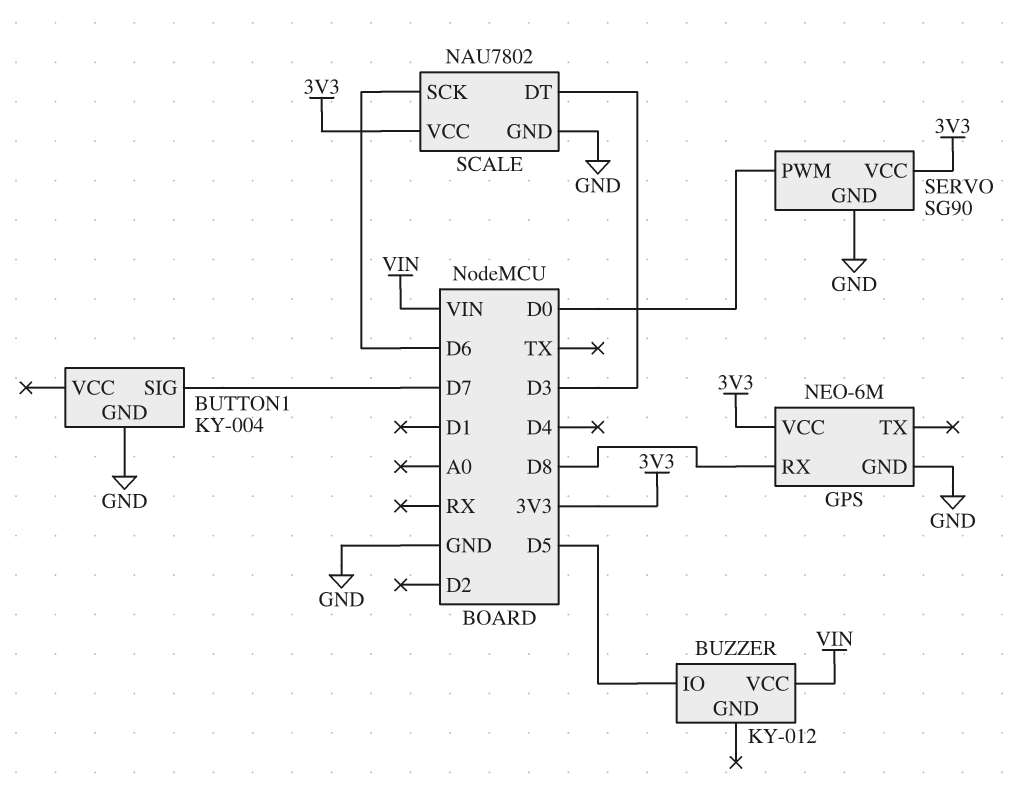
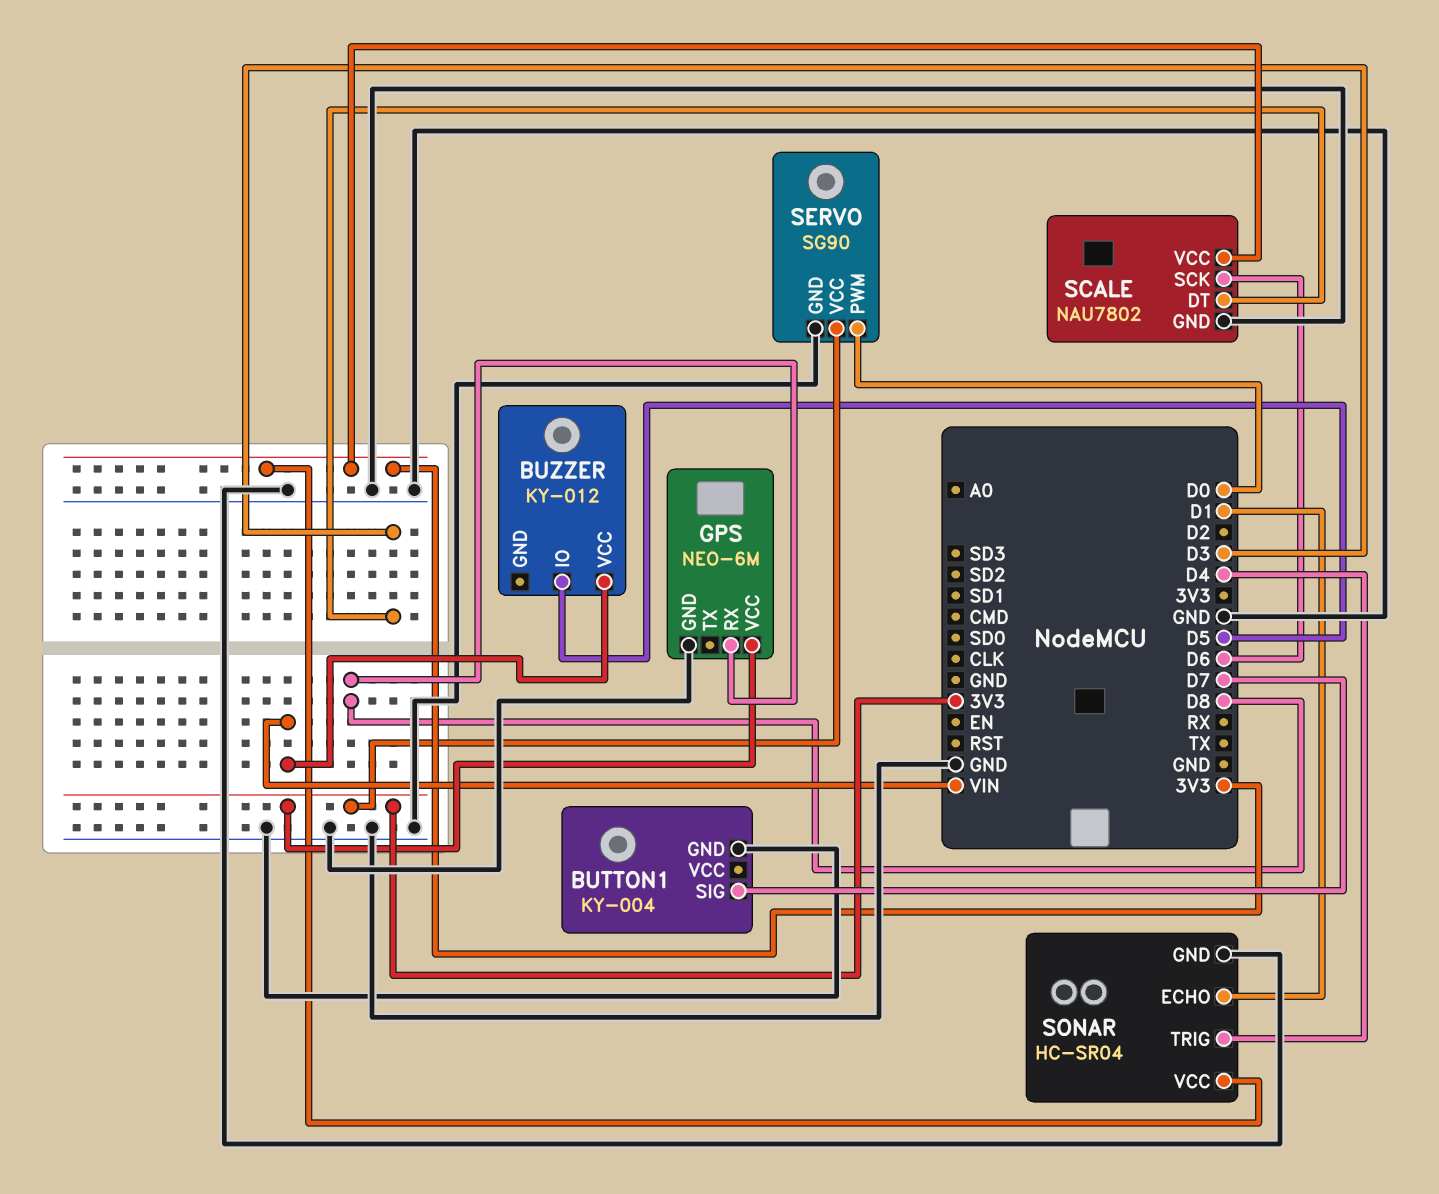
SONAR: none -> HC-SR04
SONAR pin ECHO: none -> D1
SONAR pin GND: none -> GND
SONAR pin TRIG: none -> D4
SONAR pin VCC: none -> 3V3

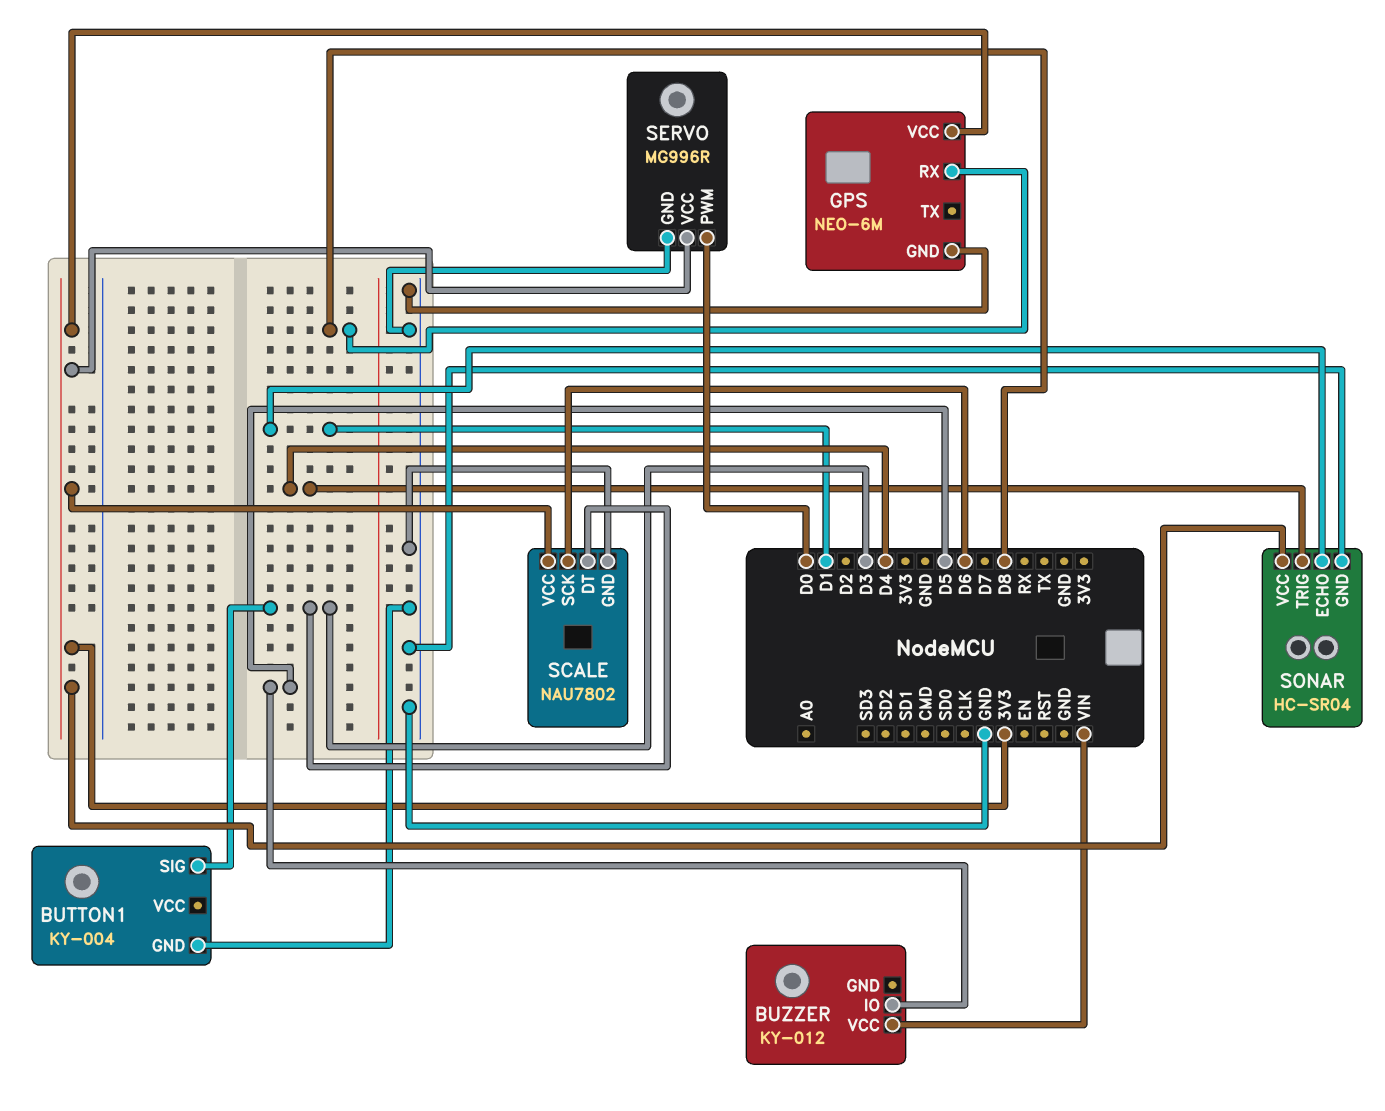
BUTTON1 pin SIG: D7 -> D3
SERVO: SG90 -> MG996R

